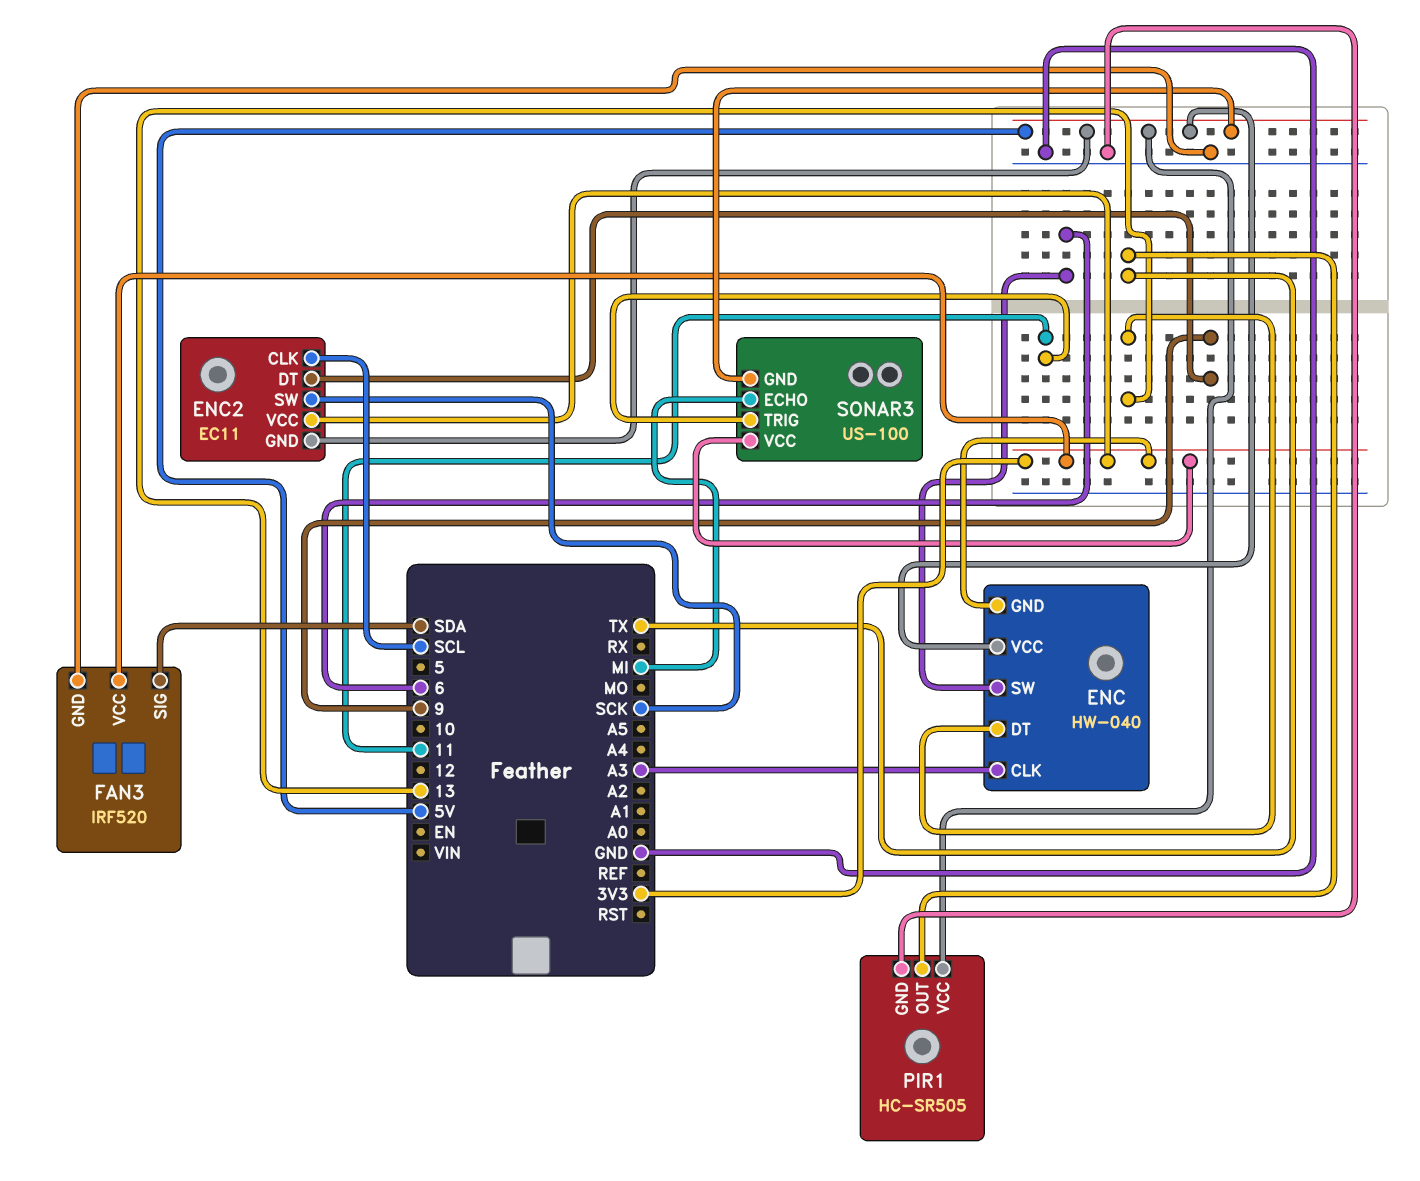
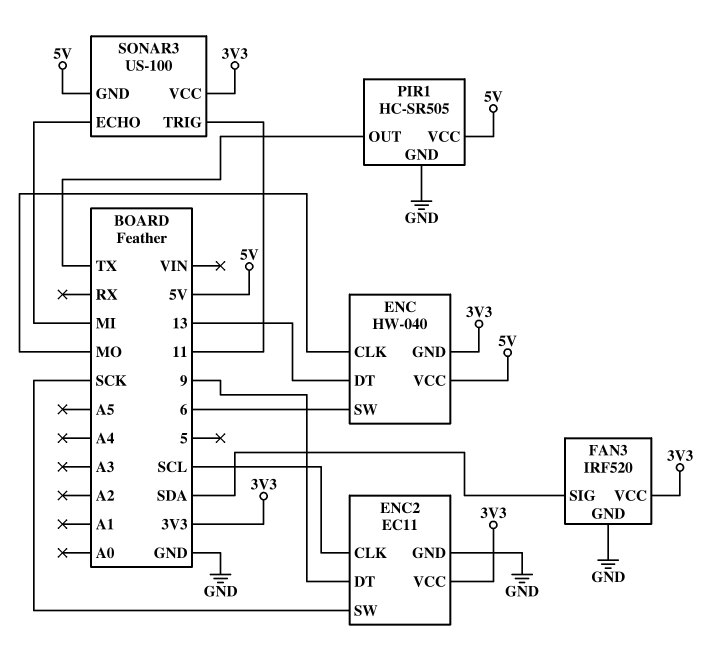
ENC pin CLK: A3 -> MO
ENC2 pin GND: 5V -> GND

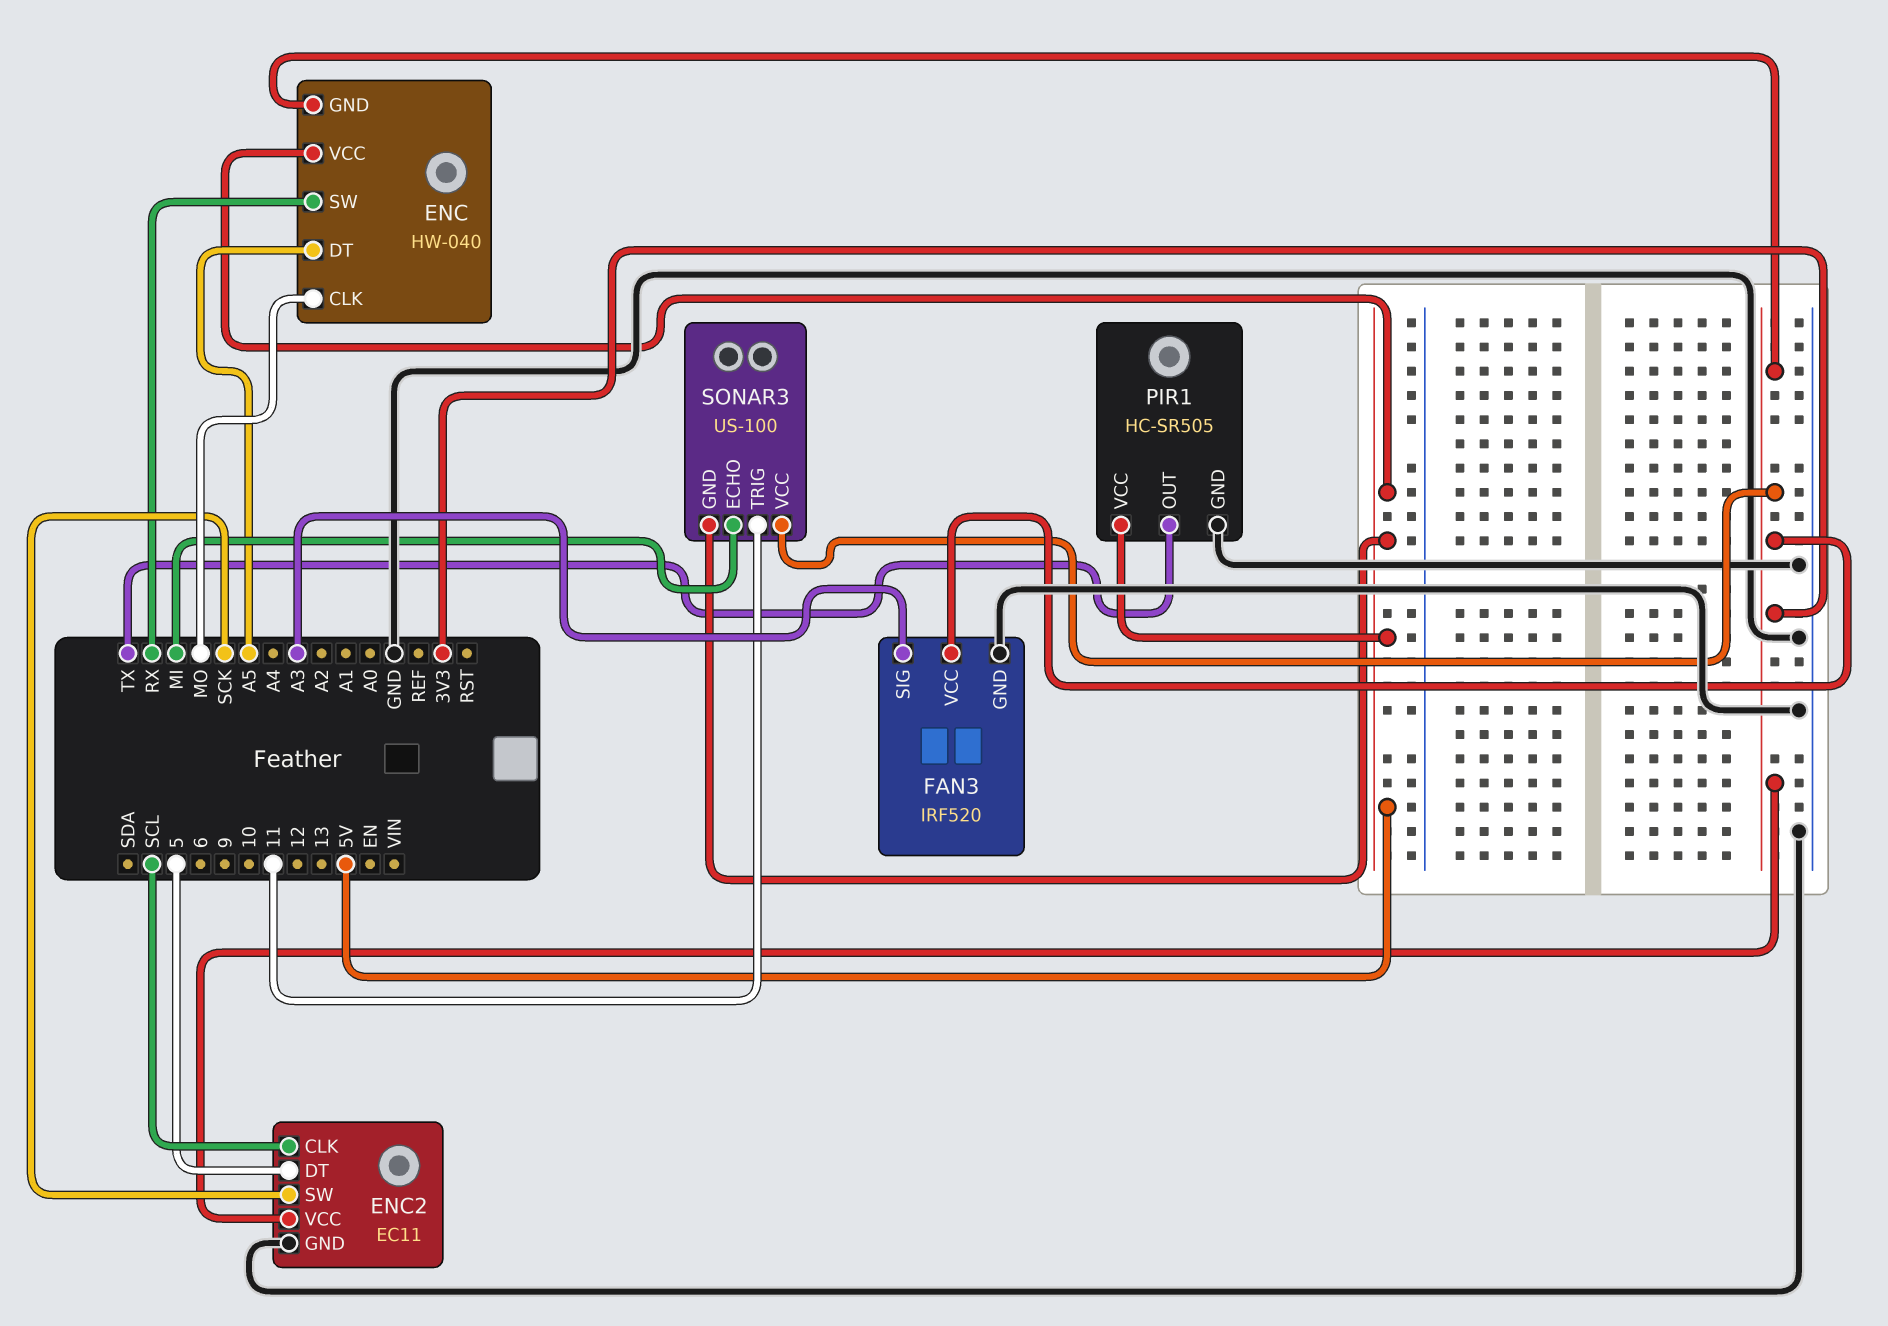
ENC pin DT: 13 -> A5
ENC pin SW: 6 -> RX
ENC2 pin DT: 9 -> 5
FAN3 pin SIG: SDA -> A3

